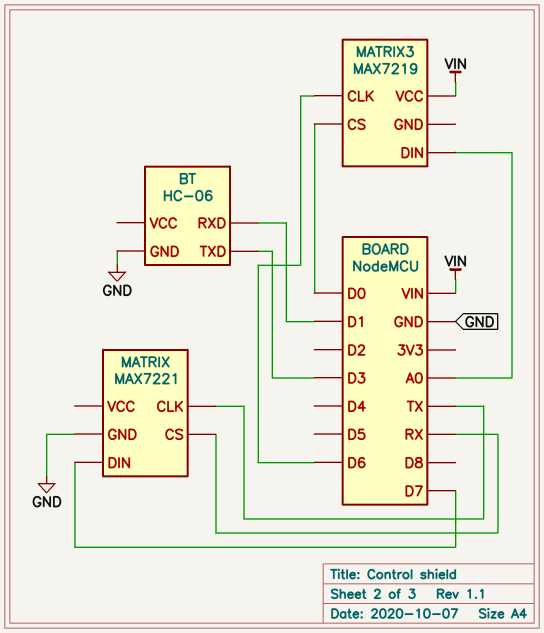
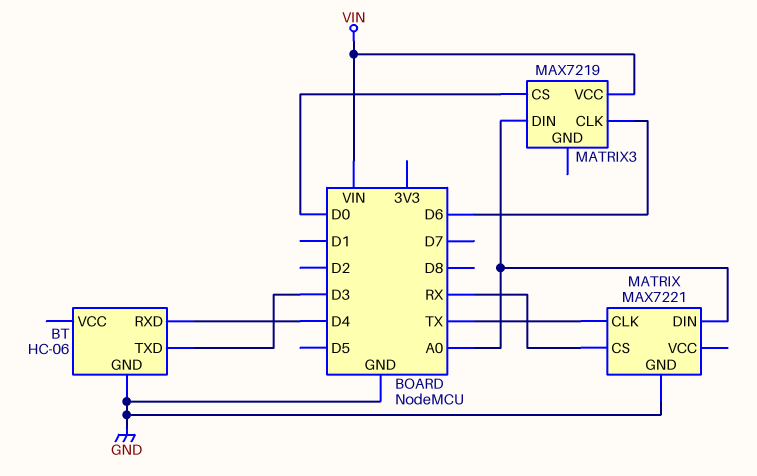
BT pin RXD: D1 -> D4
MATRIX pin DIN: D7 -> A0

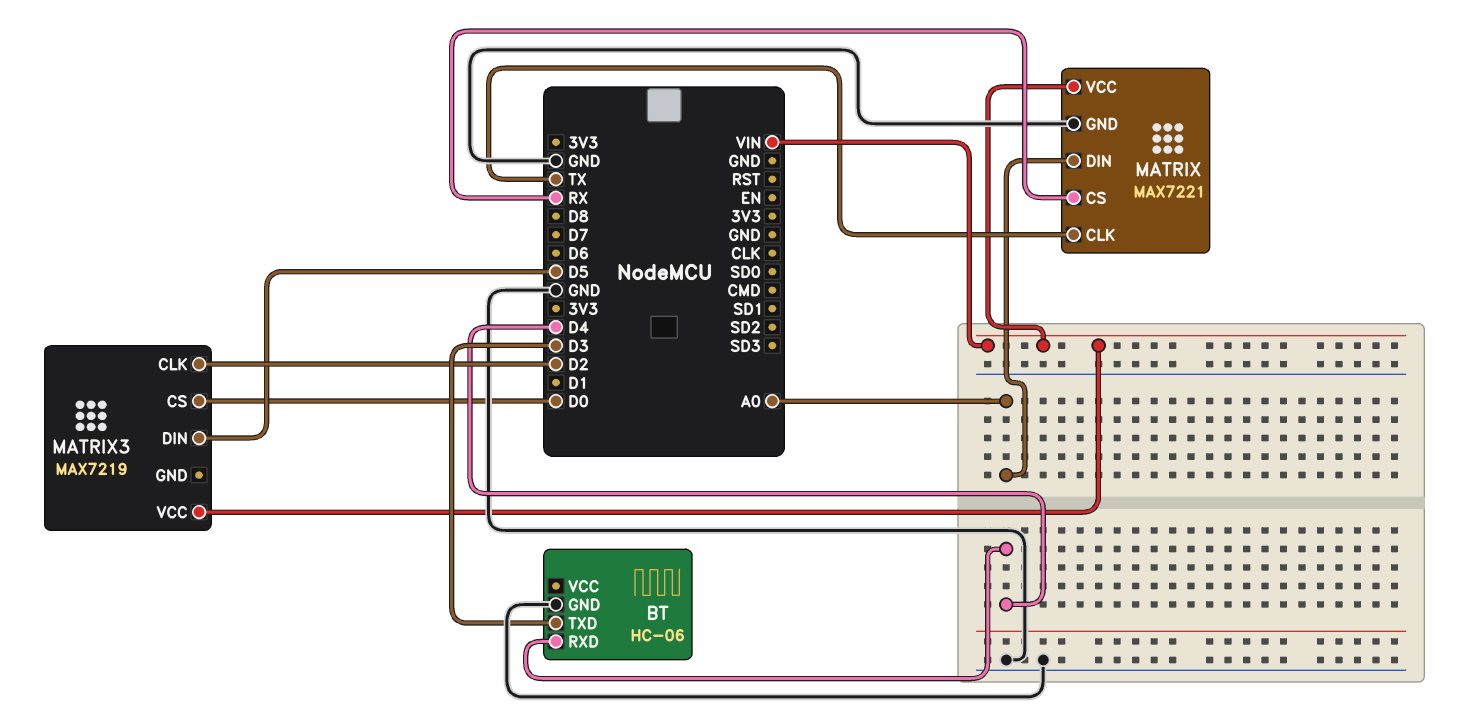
MATRIX pin VCC: none -> VIN
MATRIX3 pin CLK: D6 -> D2
MATRIX3 pin DIN: A0 -> D5

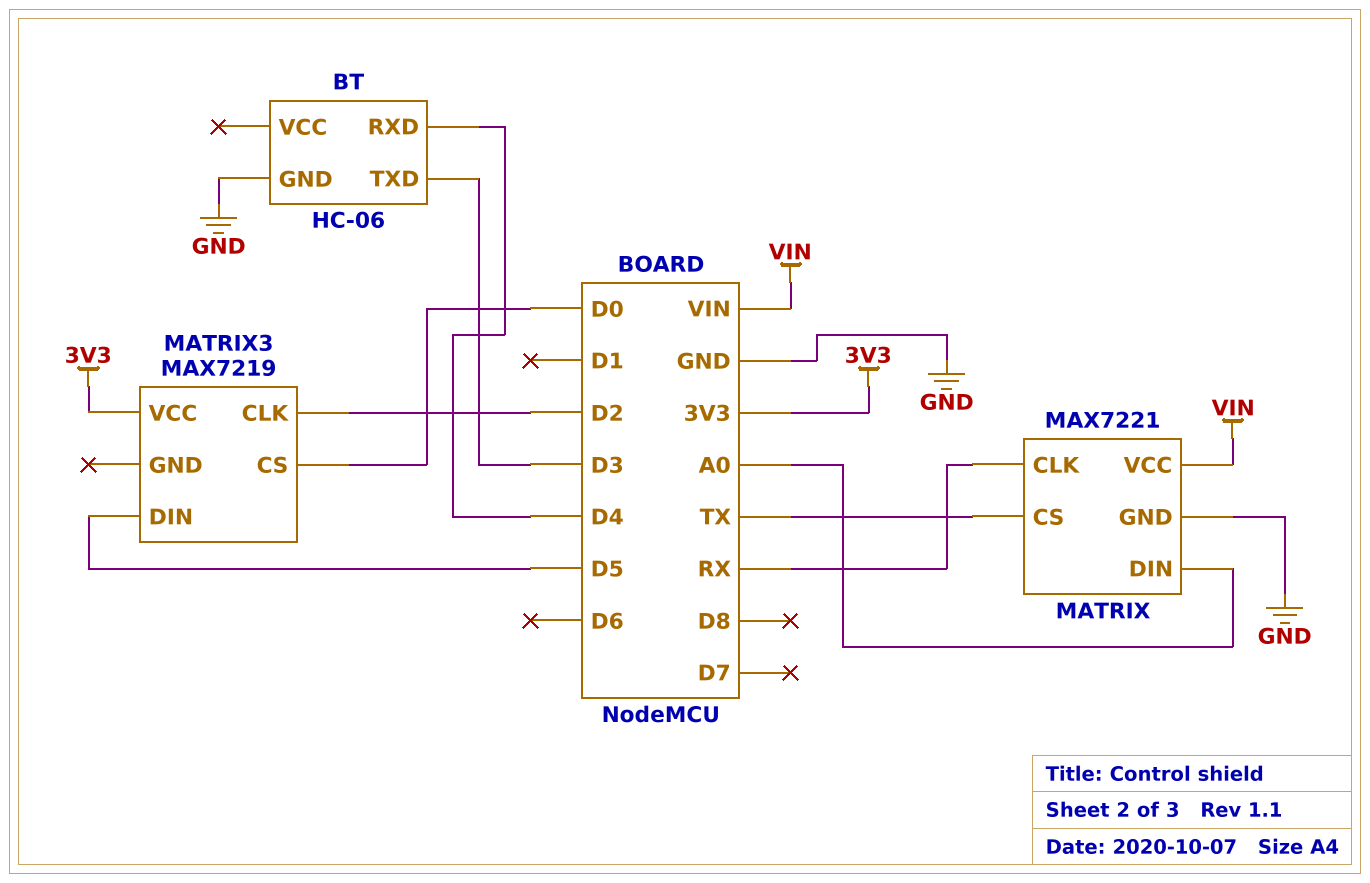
MATRIX pin CLK: TX -> RX
MATRIX pin CS: RX -> TX
MATRIX3 pin VCC: VIN -> 3V3

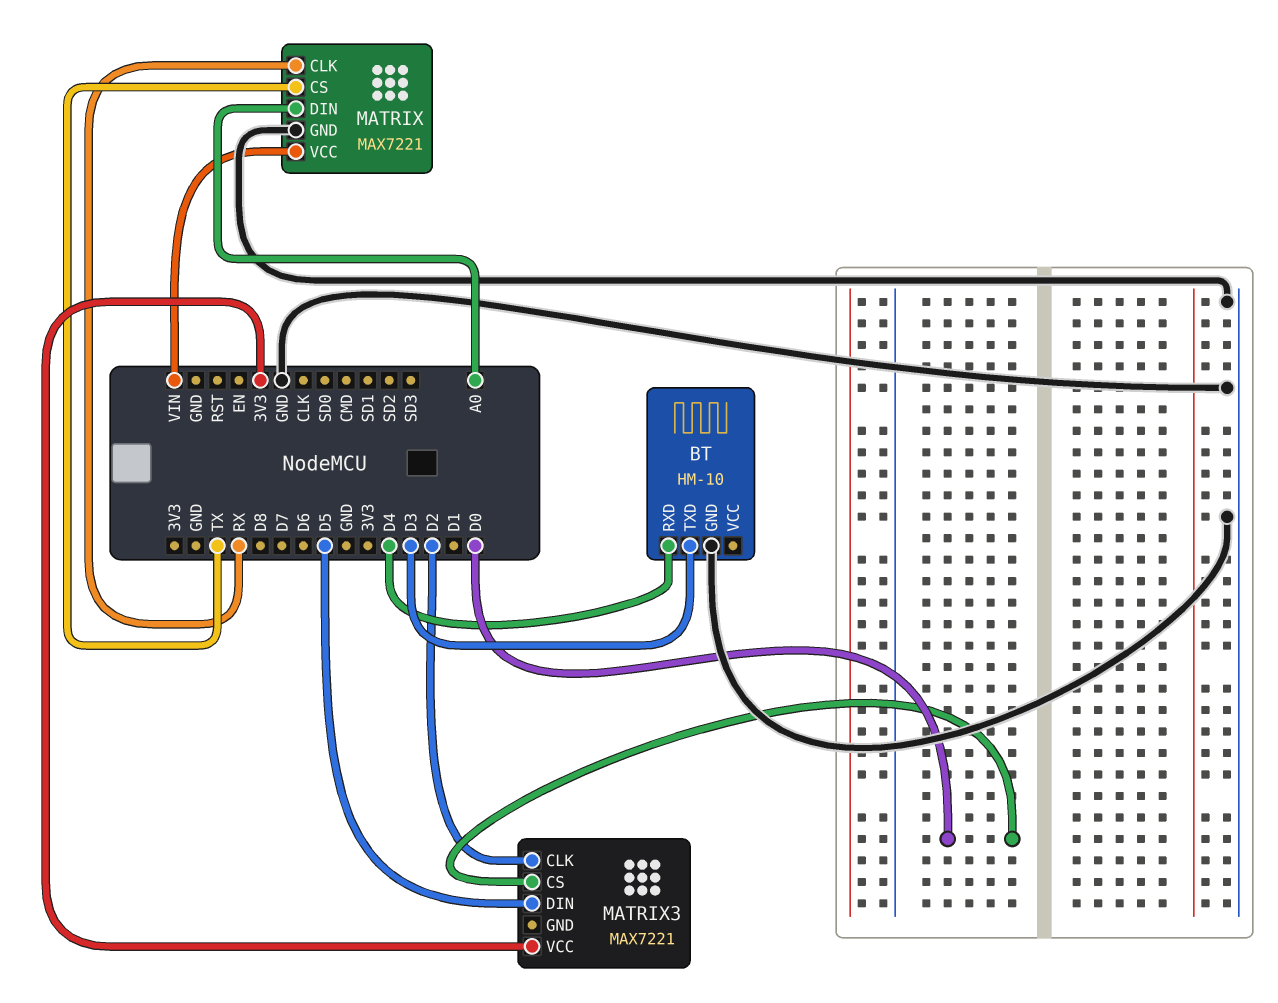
BT: HC-06 -> HM-10
MATRIX3: MAX7219 -> MAX7221

